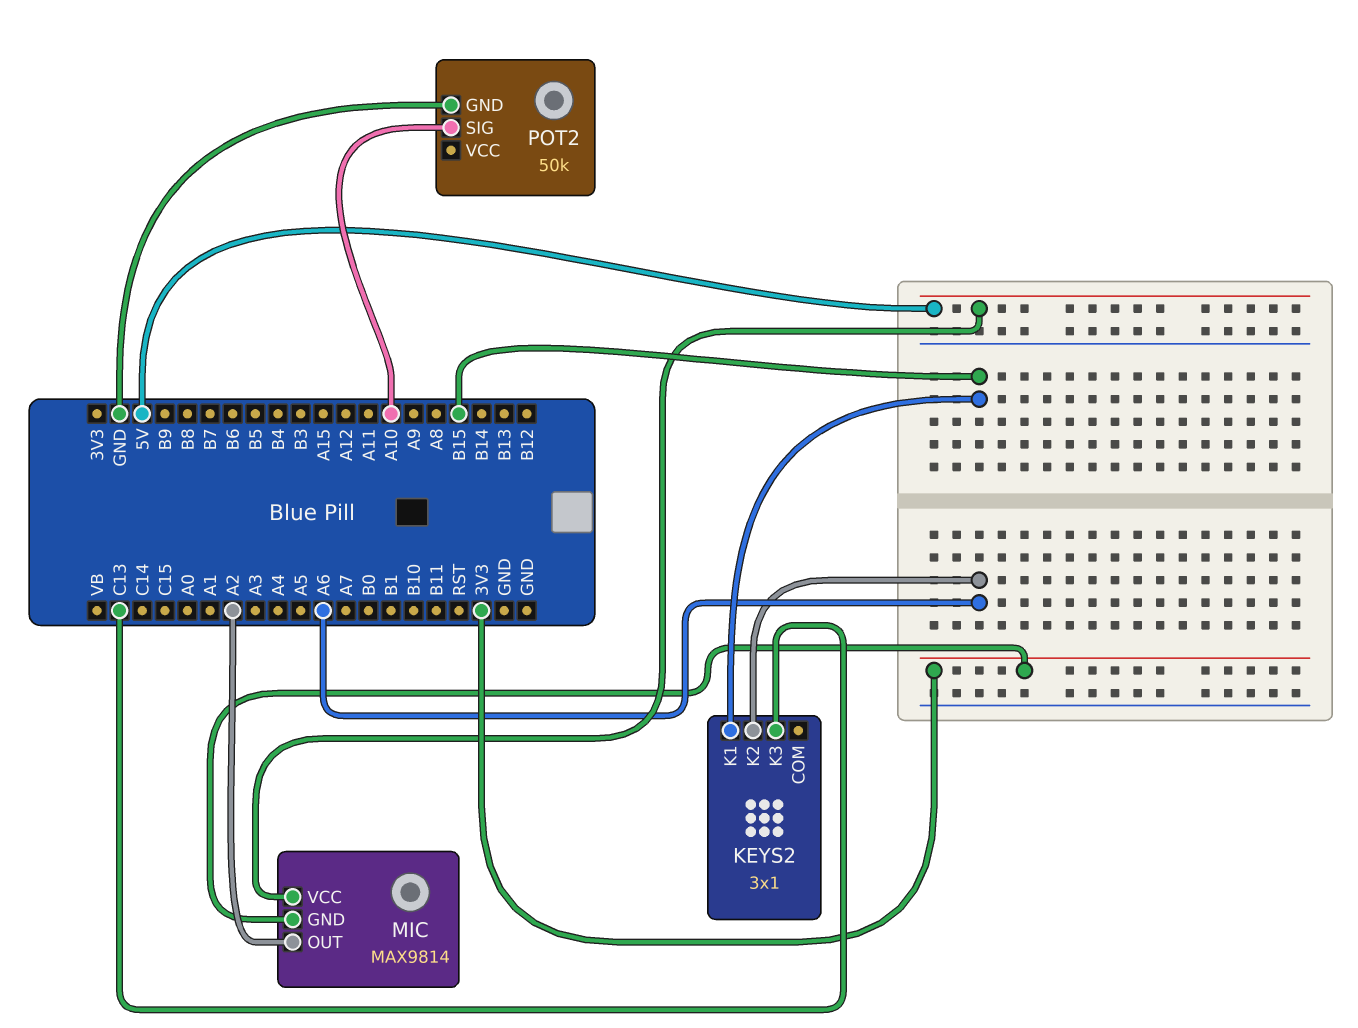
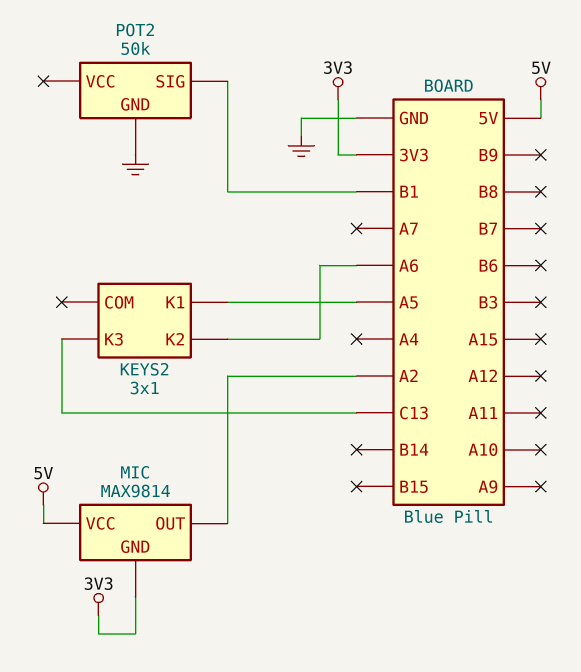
KEYS2 pin K1: B15 -> A5
POT2 pin SIG: A10 -> B1

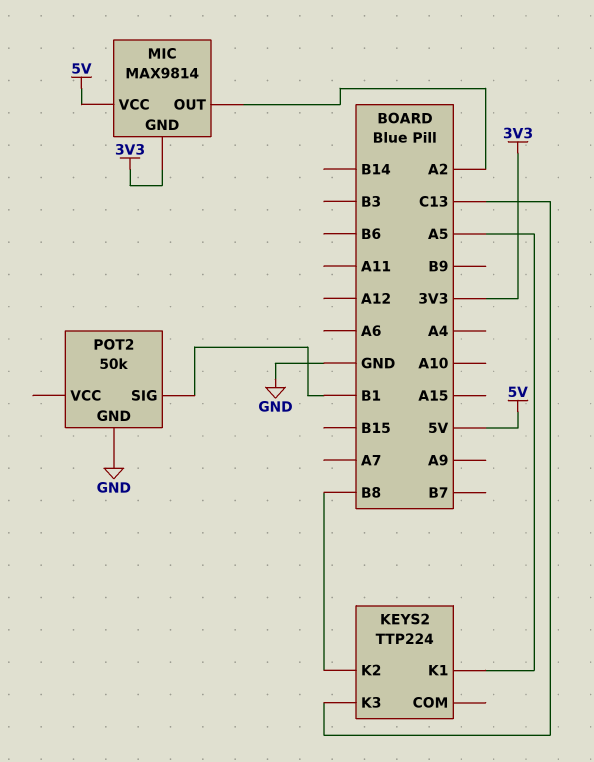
KEYS2: 3x1 -> TTP224
KEYS2 pin K2: A6 -> B8

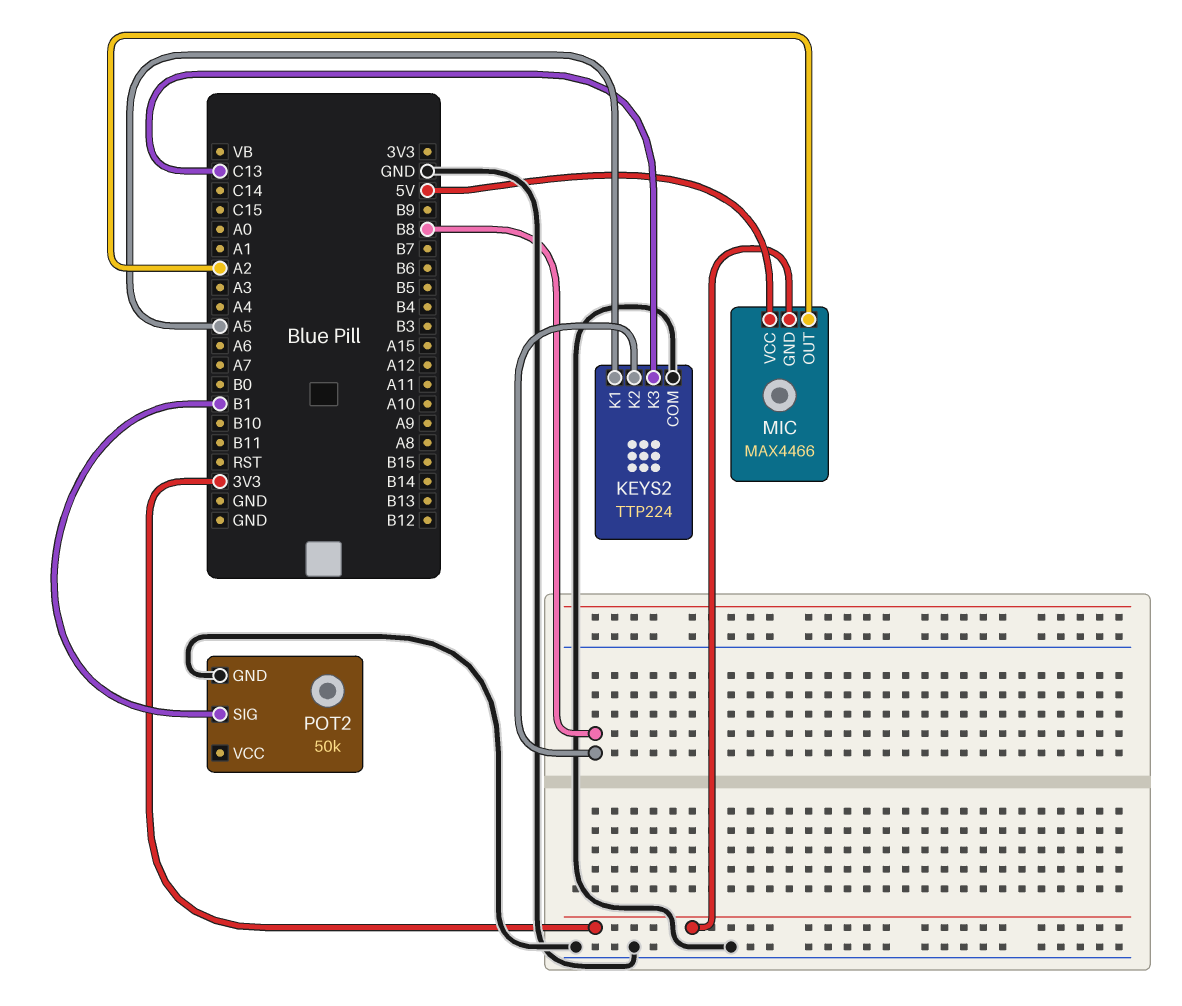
KEYS2 pin COM: none -> GND
MIC: MAX9814 -> MAX4466

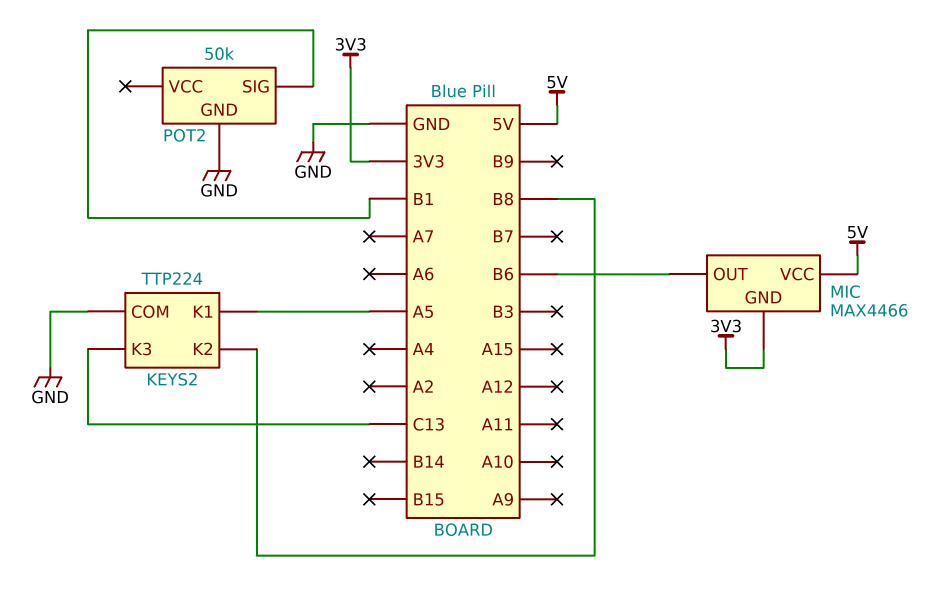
MIC pin OUT: A2 -> B6

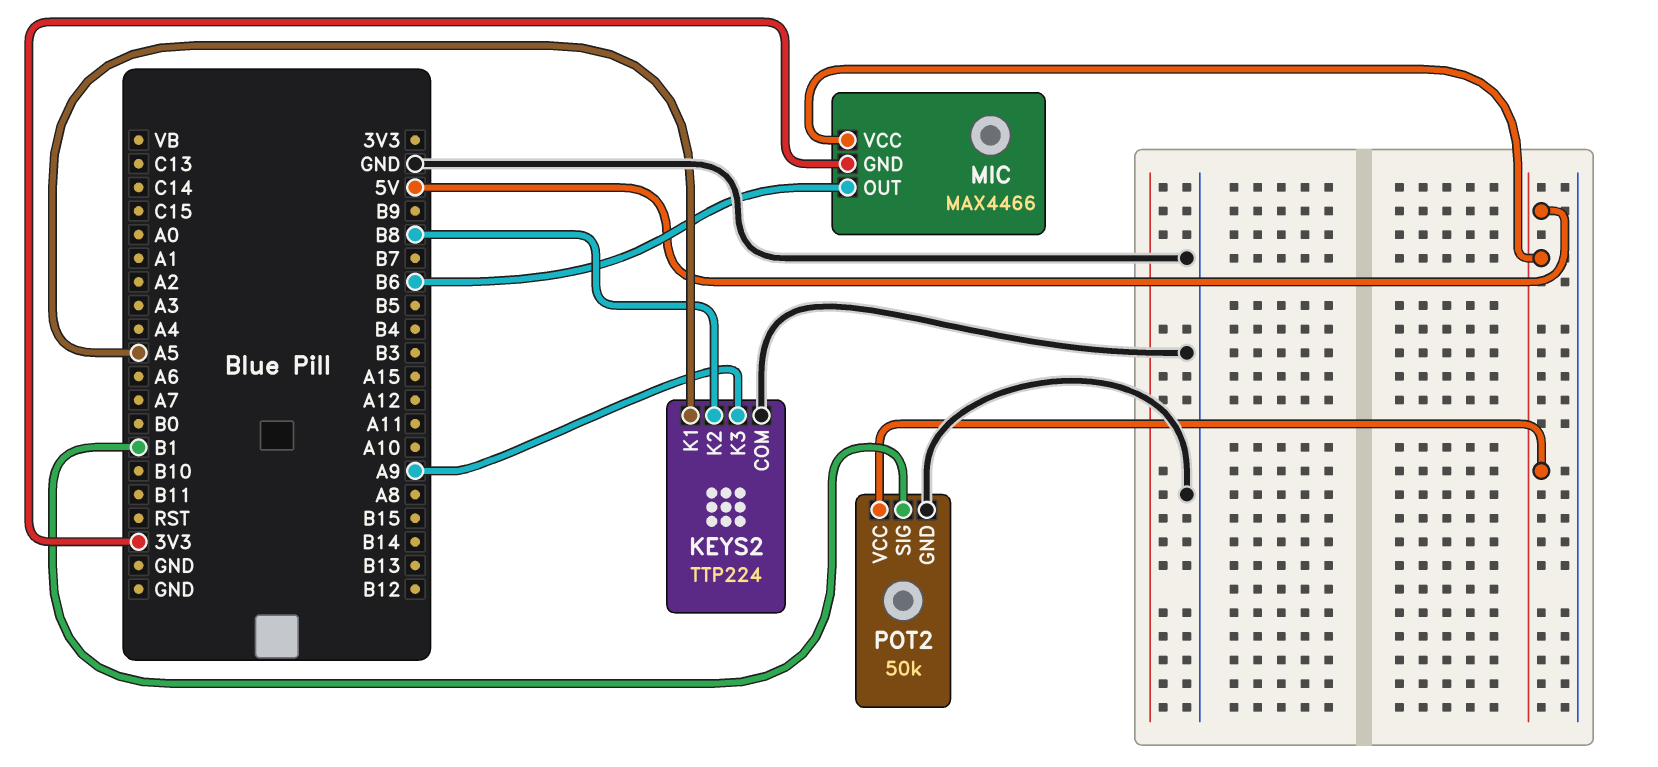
KEYS2 pin K3: C13 -> A9
POT2 pin VCC: none -> 5V

